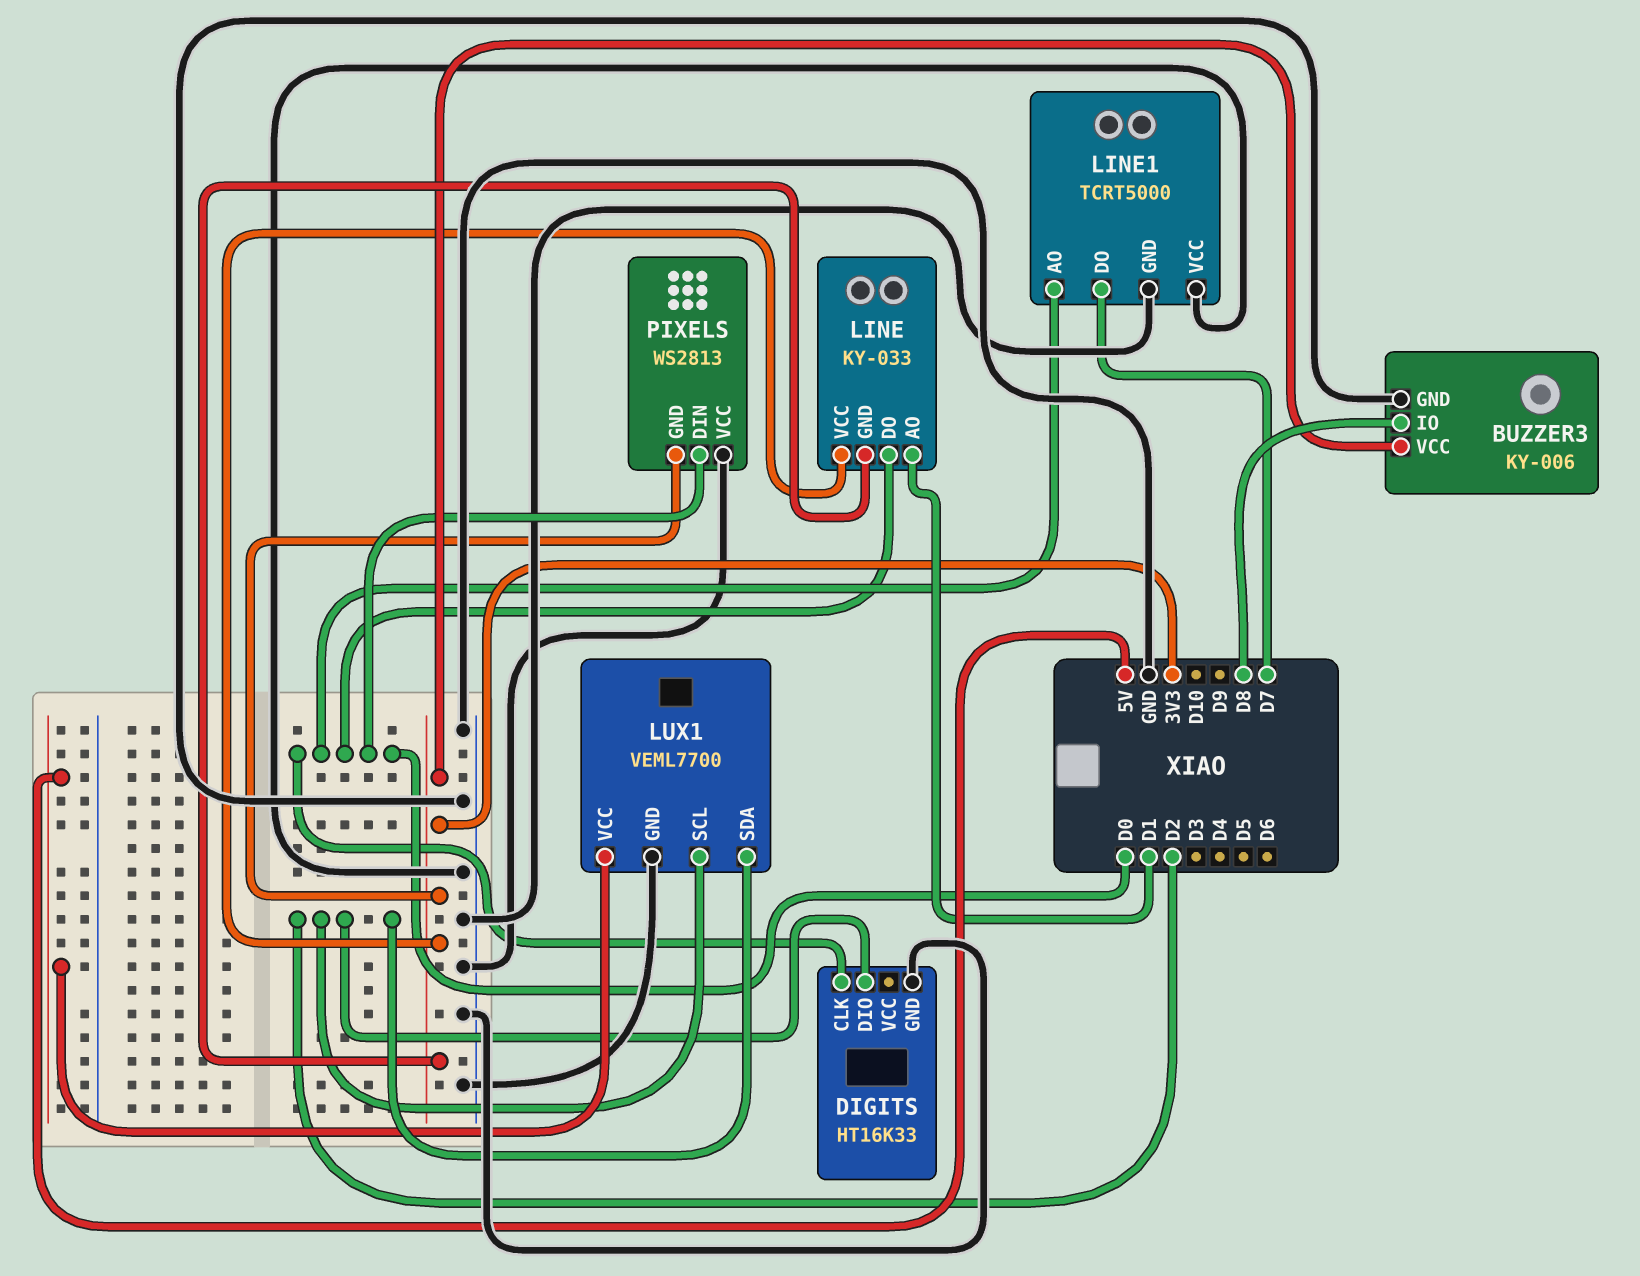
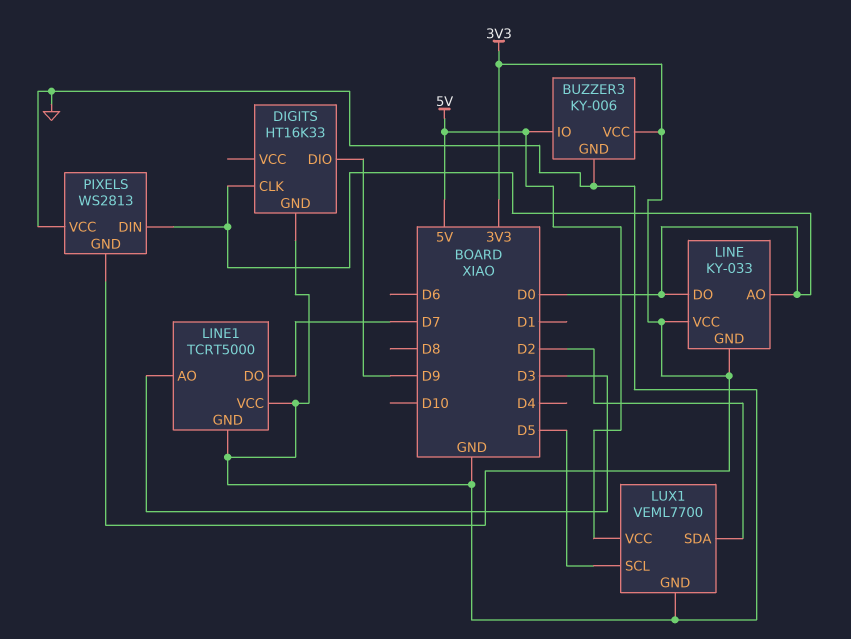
BUZZER3 pin IO: D8 -> 5V
DIGITS pin DIO: D2 -> D9
LINE pin AO: D1 -> D0
LINE1 pin AO: D0 -> D3
LUX1 pin SCL: D2 -> D5

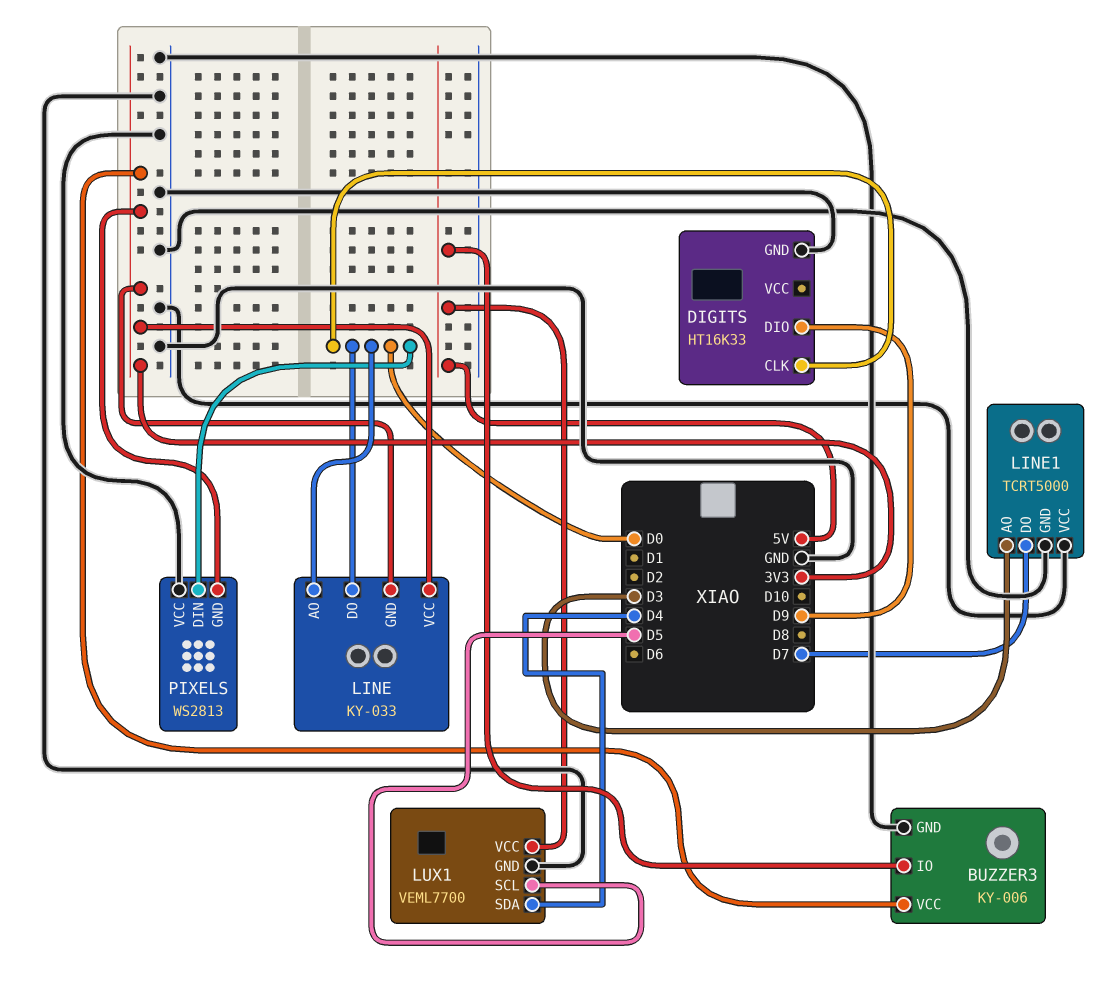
LUX1 pin SDA: D2 -> D4

